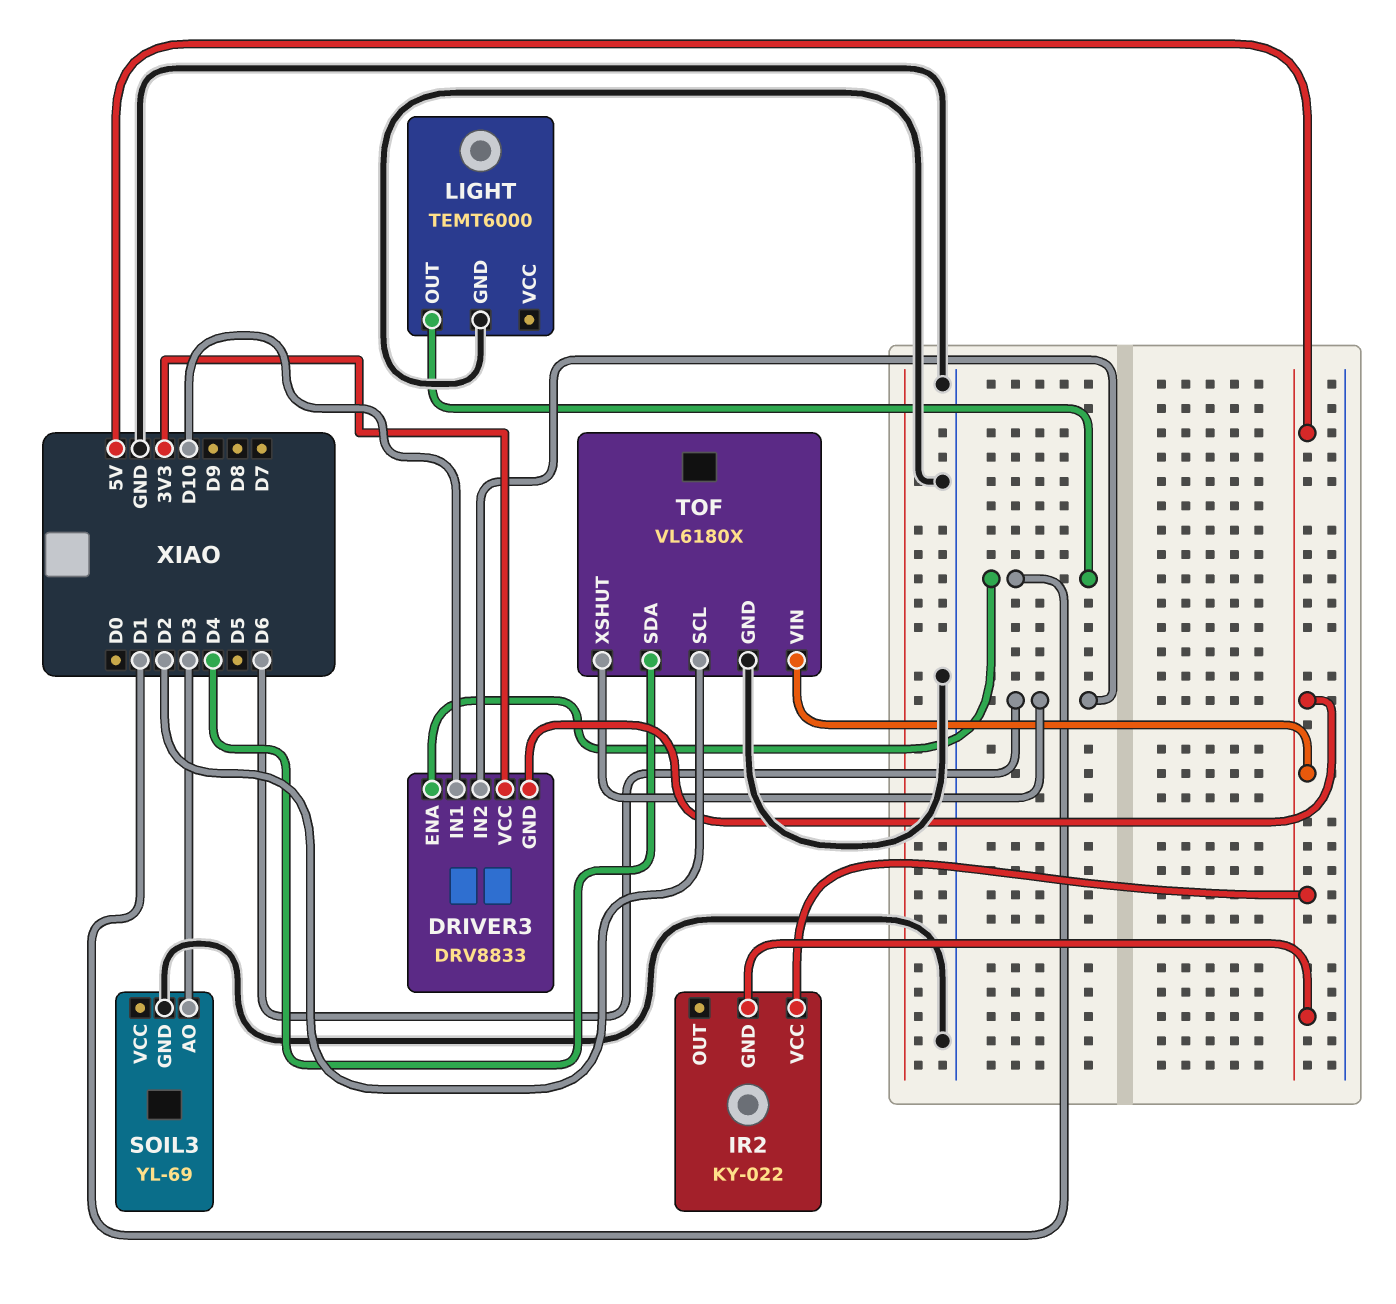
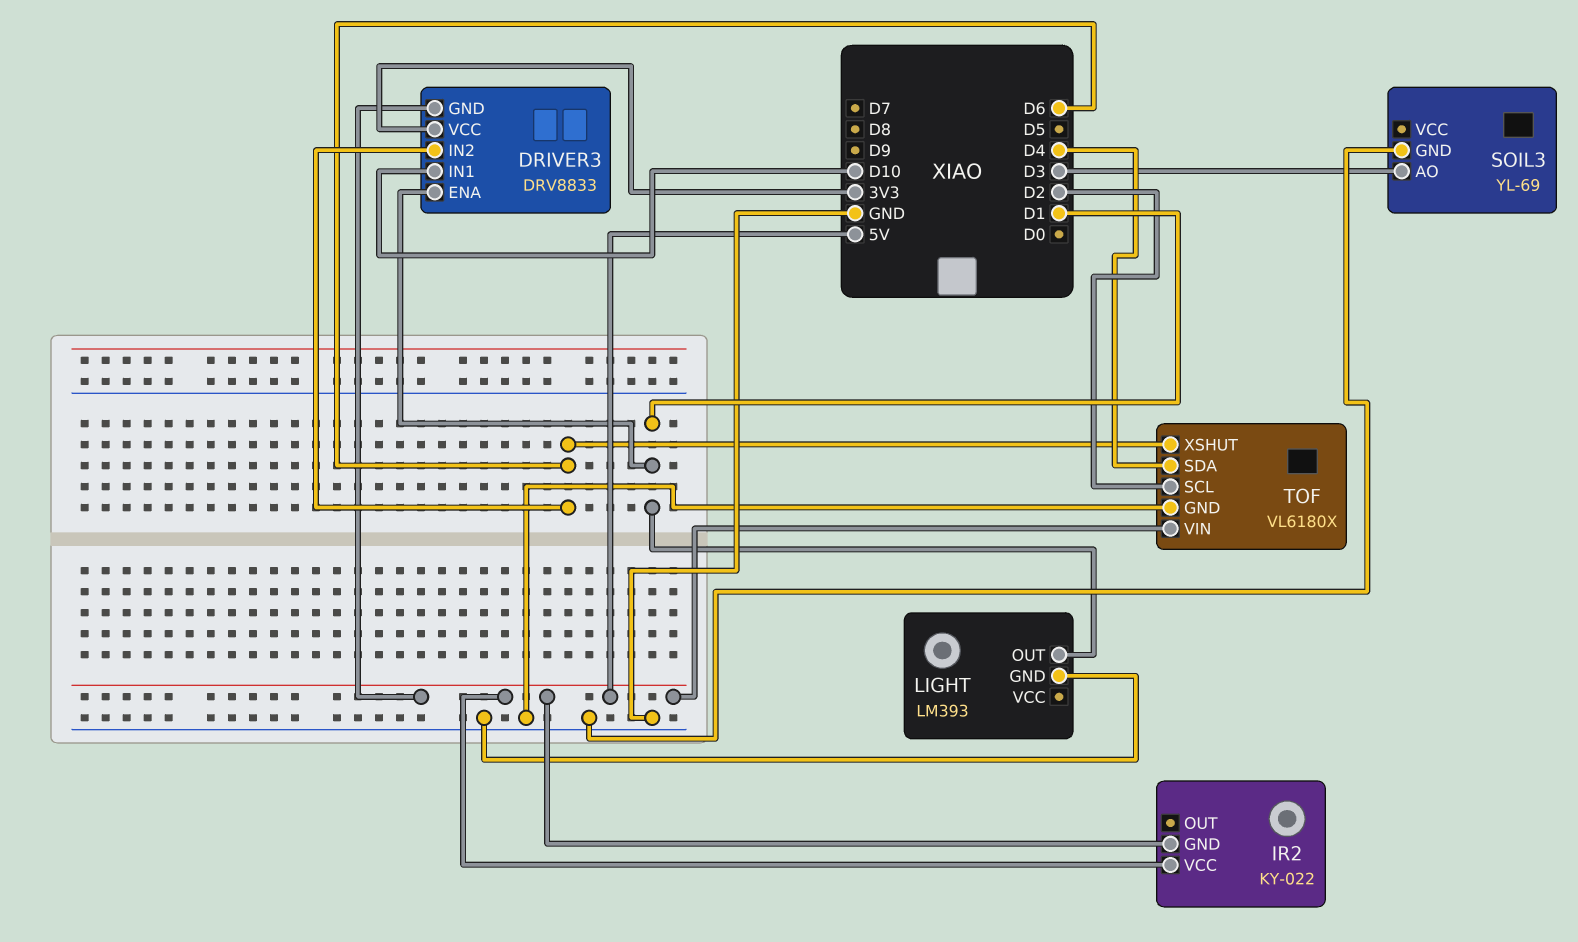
LIGHT: TEMT6000 -> LM393

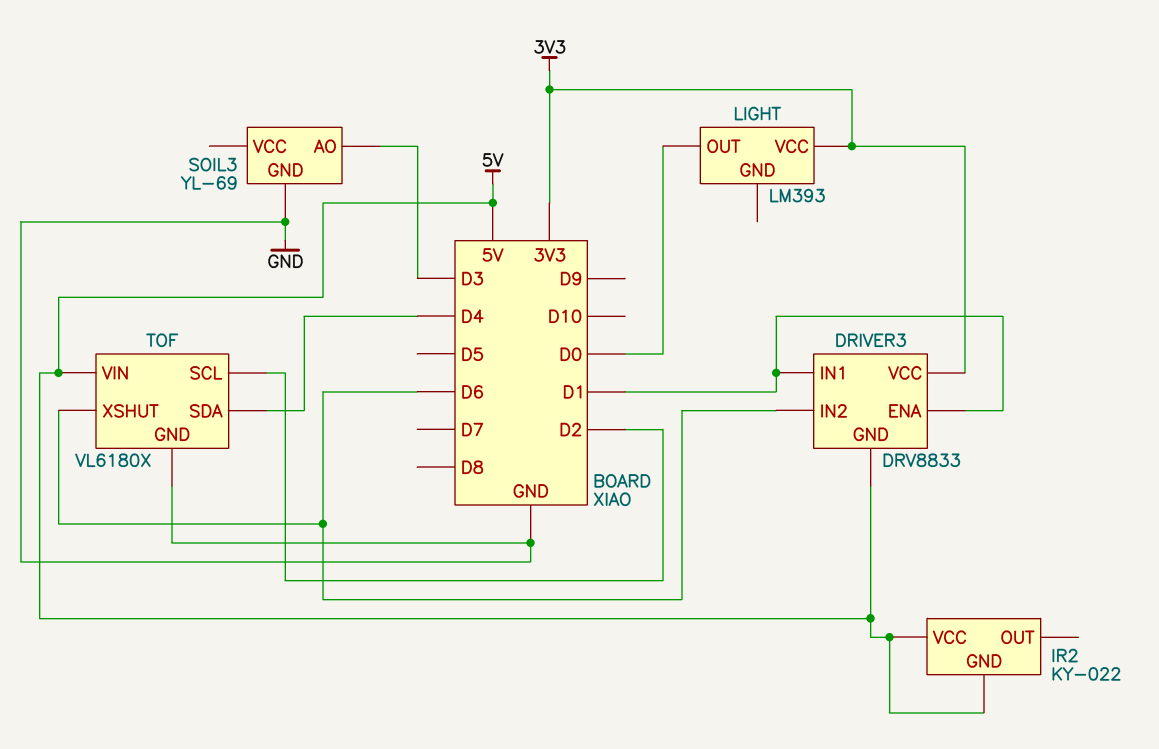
DRIVER3 pin IN1: D10 -> D1
LIGHT pin GND: GND -> none
LIGHT pin OUT: D1 -> D0
LIGHT pin VCC: none -> 3V3

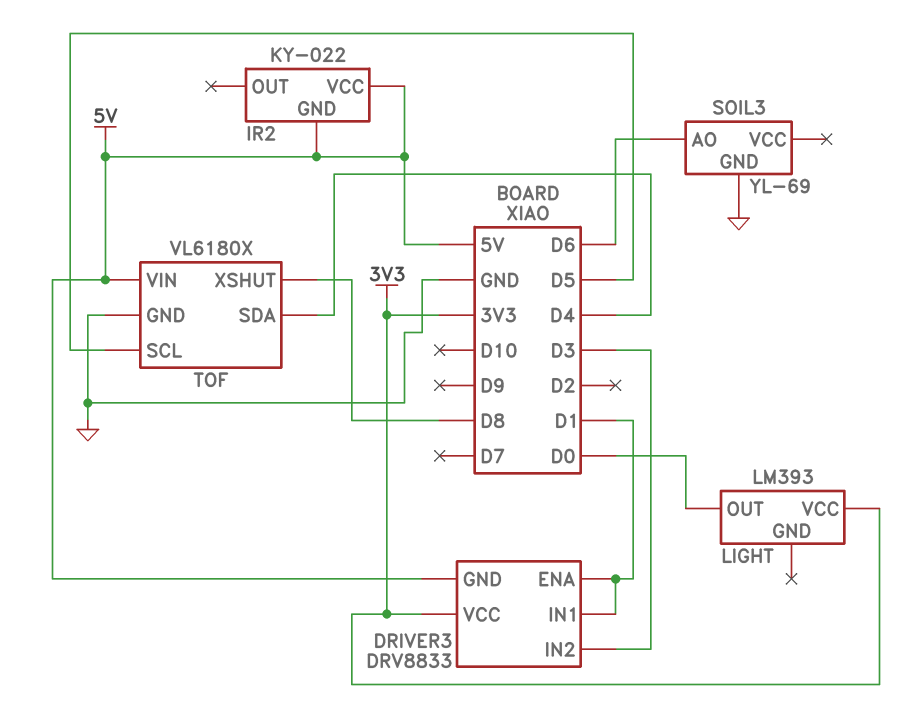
DRIVER3 pin IN2: D6 -> D3
SOIL3 pin AO: D3 -> D6
TOF pin SCL: D2 -> D5
TOF pin XSHUT: D6 -> D8

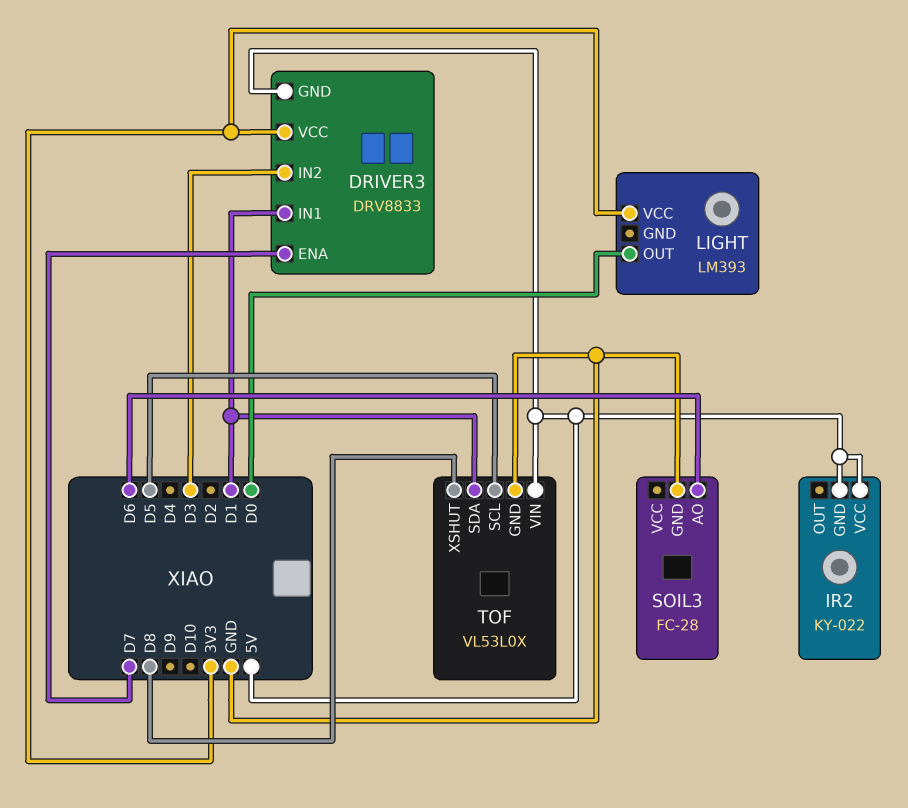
DRIVER3 pin ENA: D1 -> D7
SOIL3: YL-69 -> FC-28
TOF: VL6180X -> VL53L0X
TOF pin SDA: D4 -> D1

